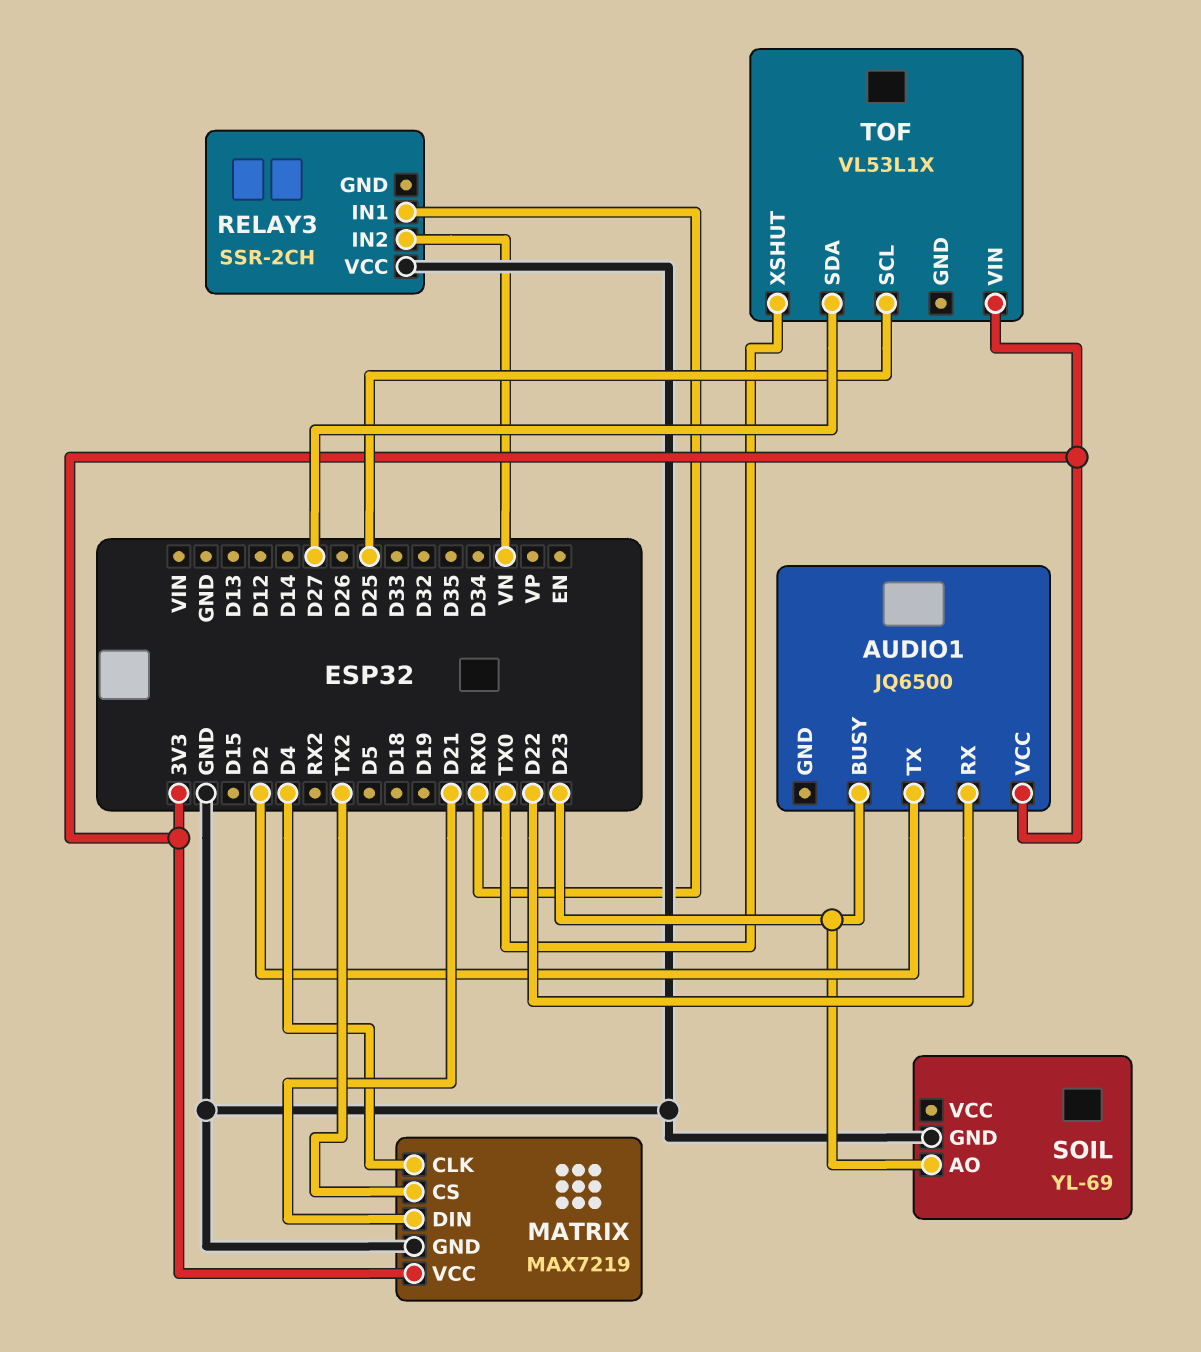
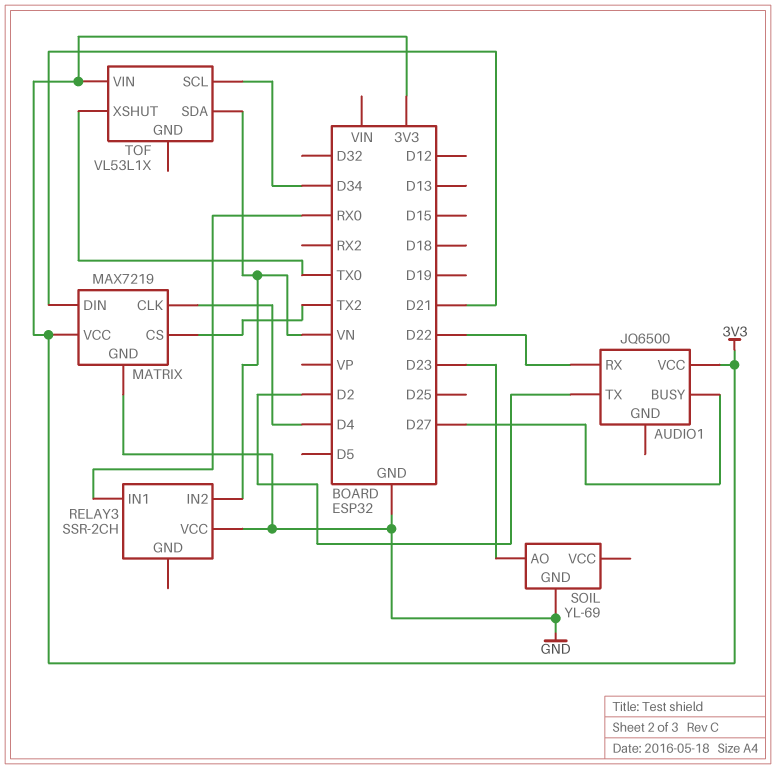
AUDIO1 pin BUSY: D23 -> D27
TOF pin SCL: D25 -> D34
TOF pin SDA: D27 -> VN

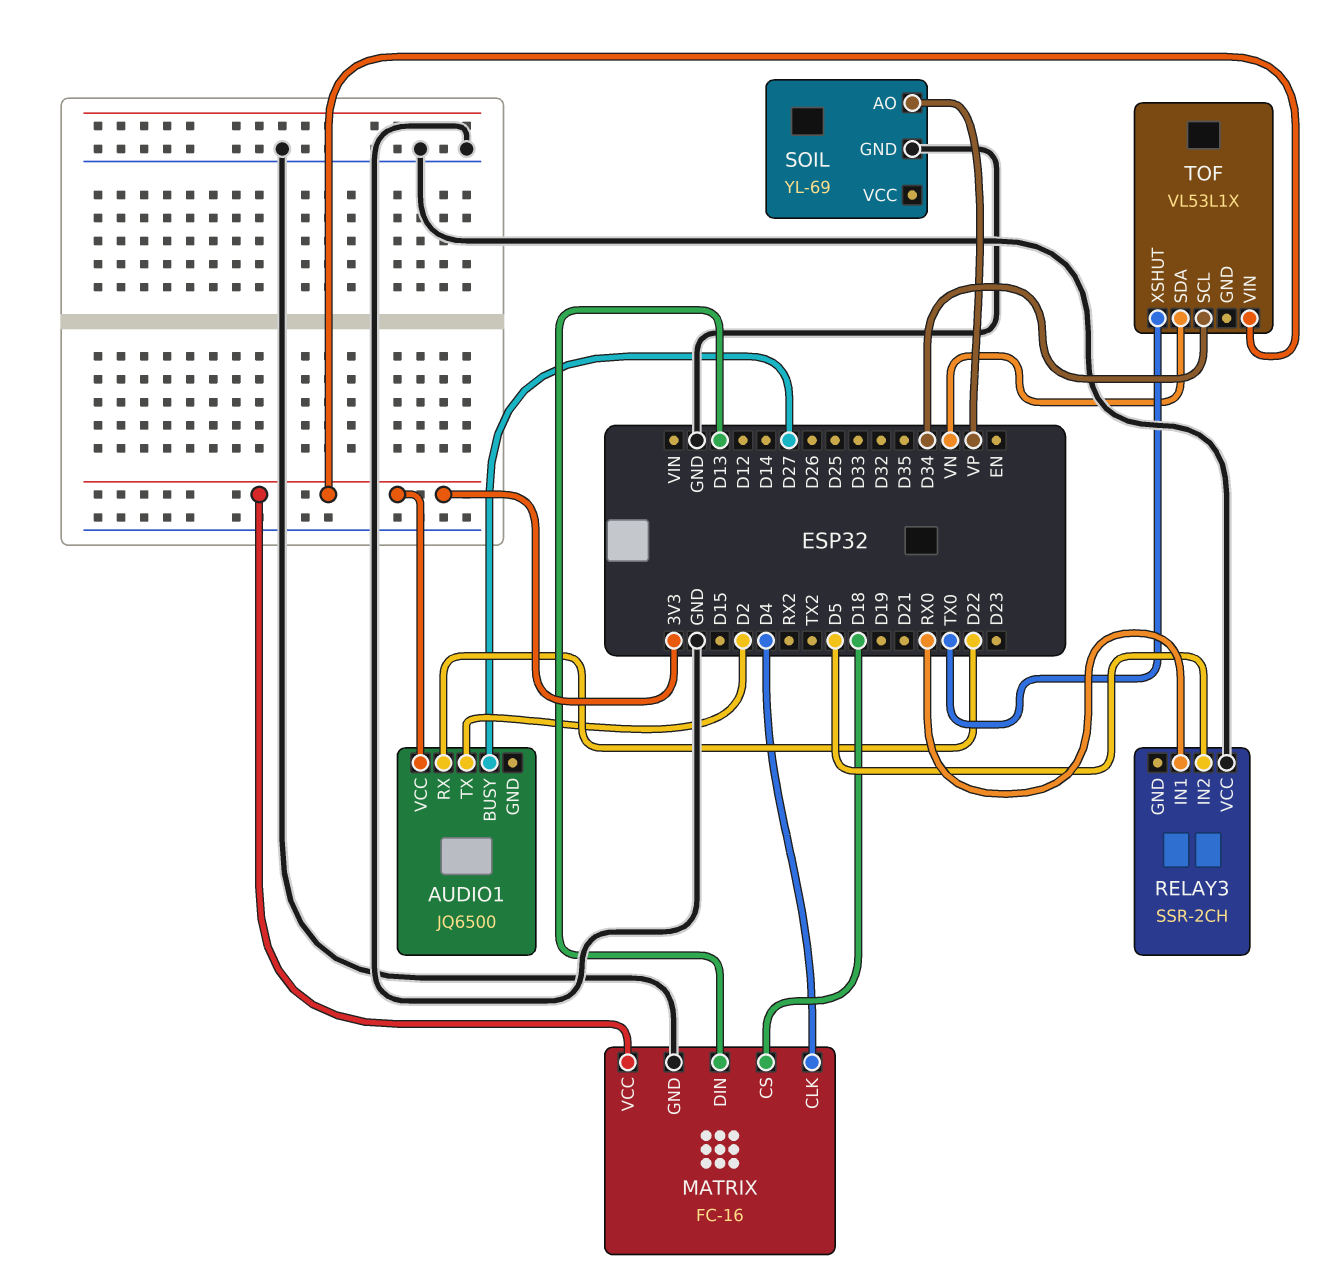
MATRIX: MAX7219 -> FC-16
MATRIX pin CS: TX2 -> D18
MATRIX pin DIN: D21 -> D13
RELAY3 pin IN2: VN -> D5
SOIL pin AO: D23 -> VP

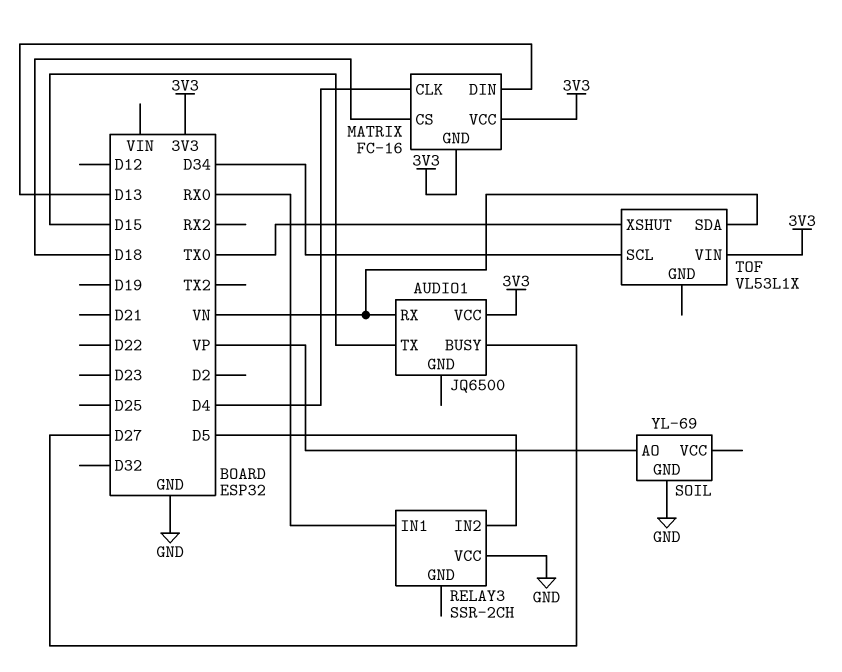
AUDIO1 pin RX: D22 -> VN
AUDIO1 pin TX: D2 -> D15
MATRIX pin GND: GND -> 3V3

